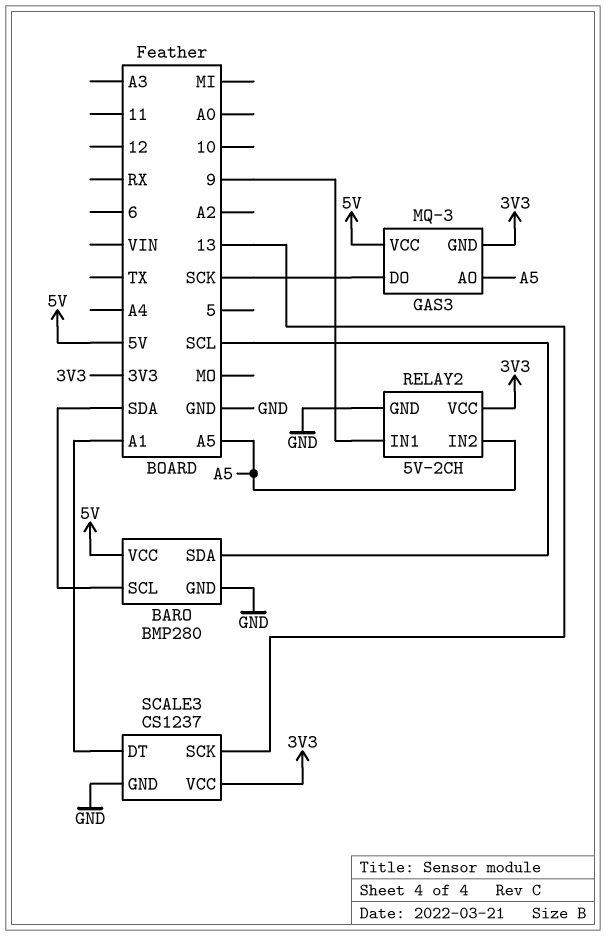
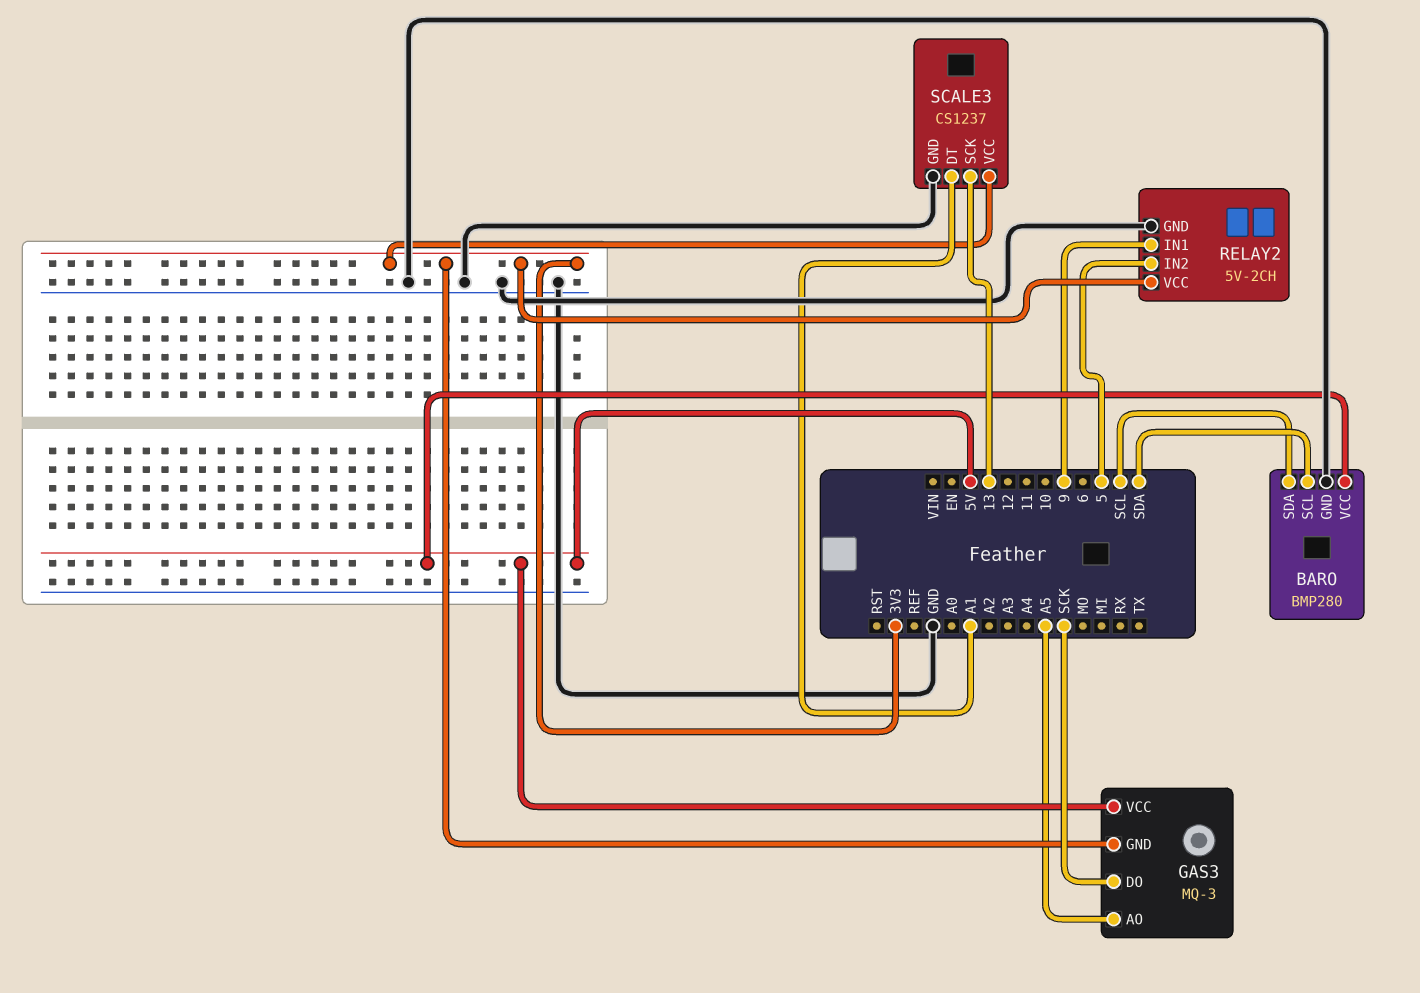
RELAY2 pin IN2: A5 -> 5

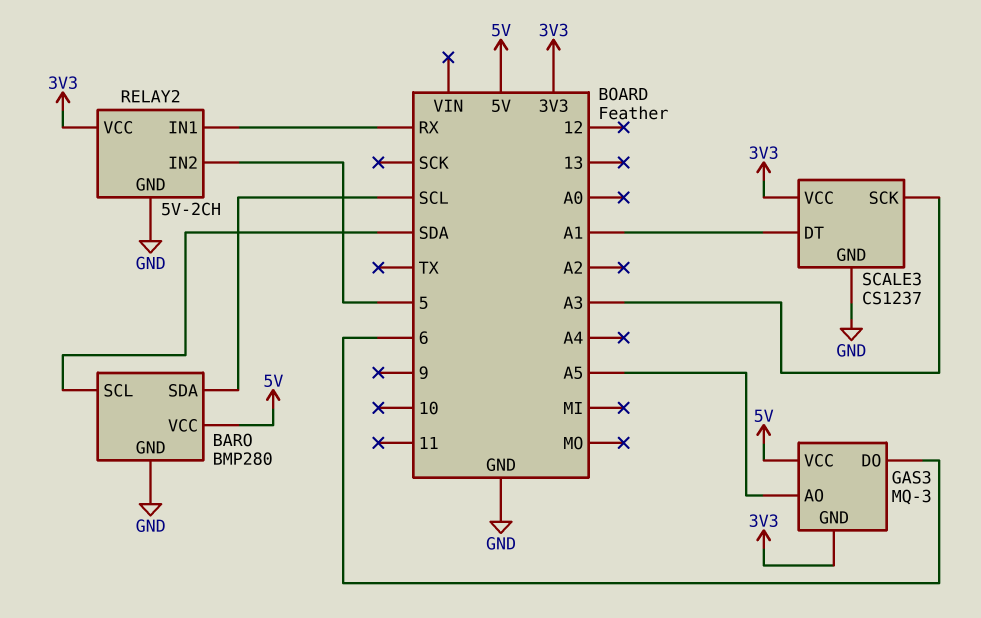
GAS3 pin DO: SCK -> 6
RELAY2 pin IN1: 9 -> RX
SCALE3 pin SCK: 13 -> A3

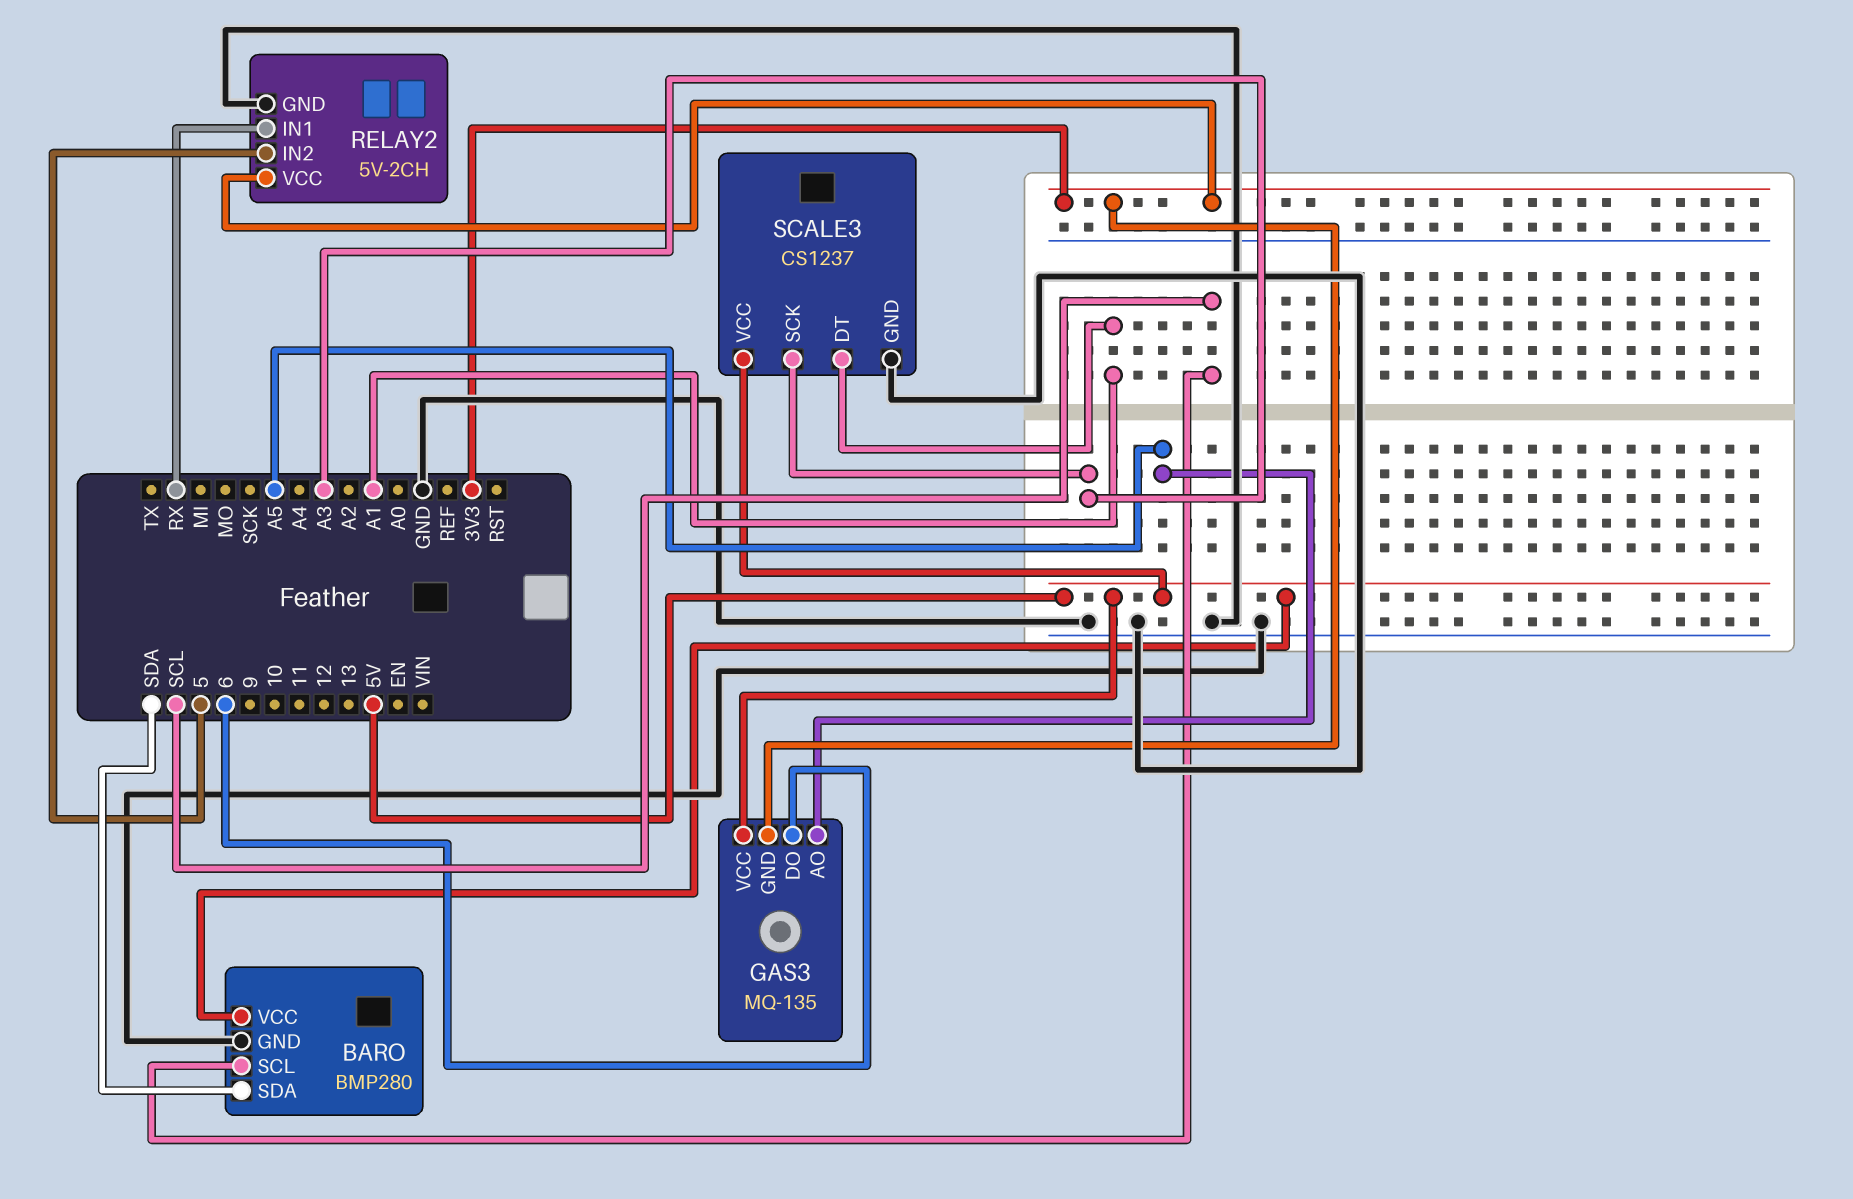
BARO pin SCL: SDA -> SCL
BARO pin SDA: SCL -> SDA
GAS3: MQ-3 -> MQ-135
SCALE3 pin VCC: 3V3 -> 5V

